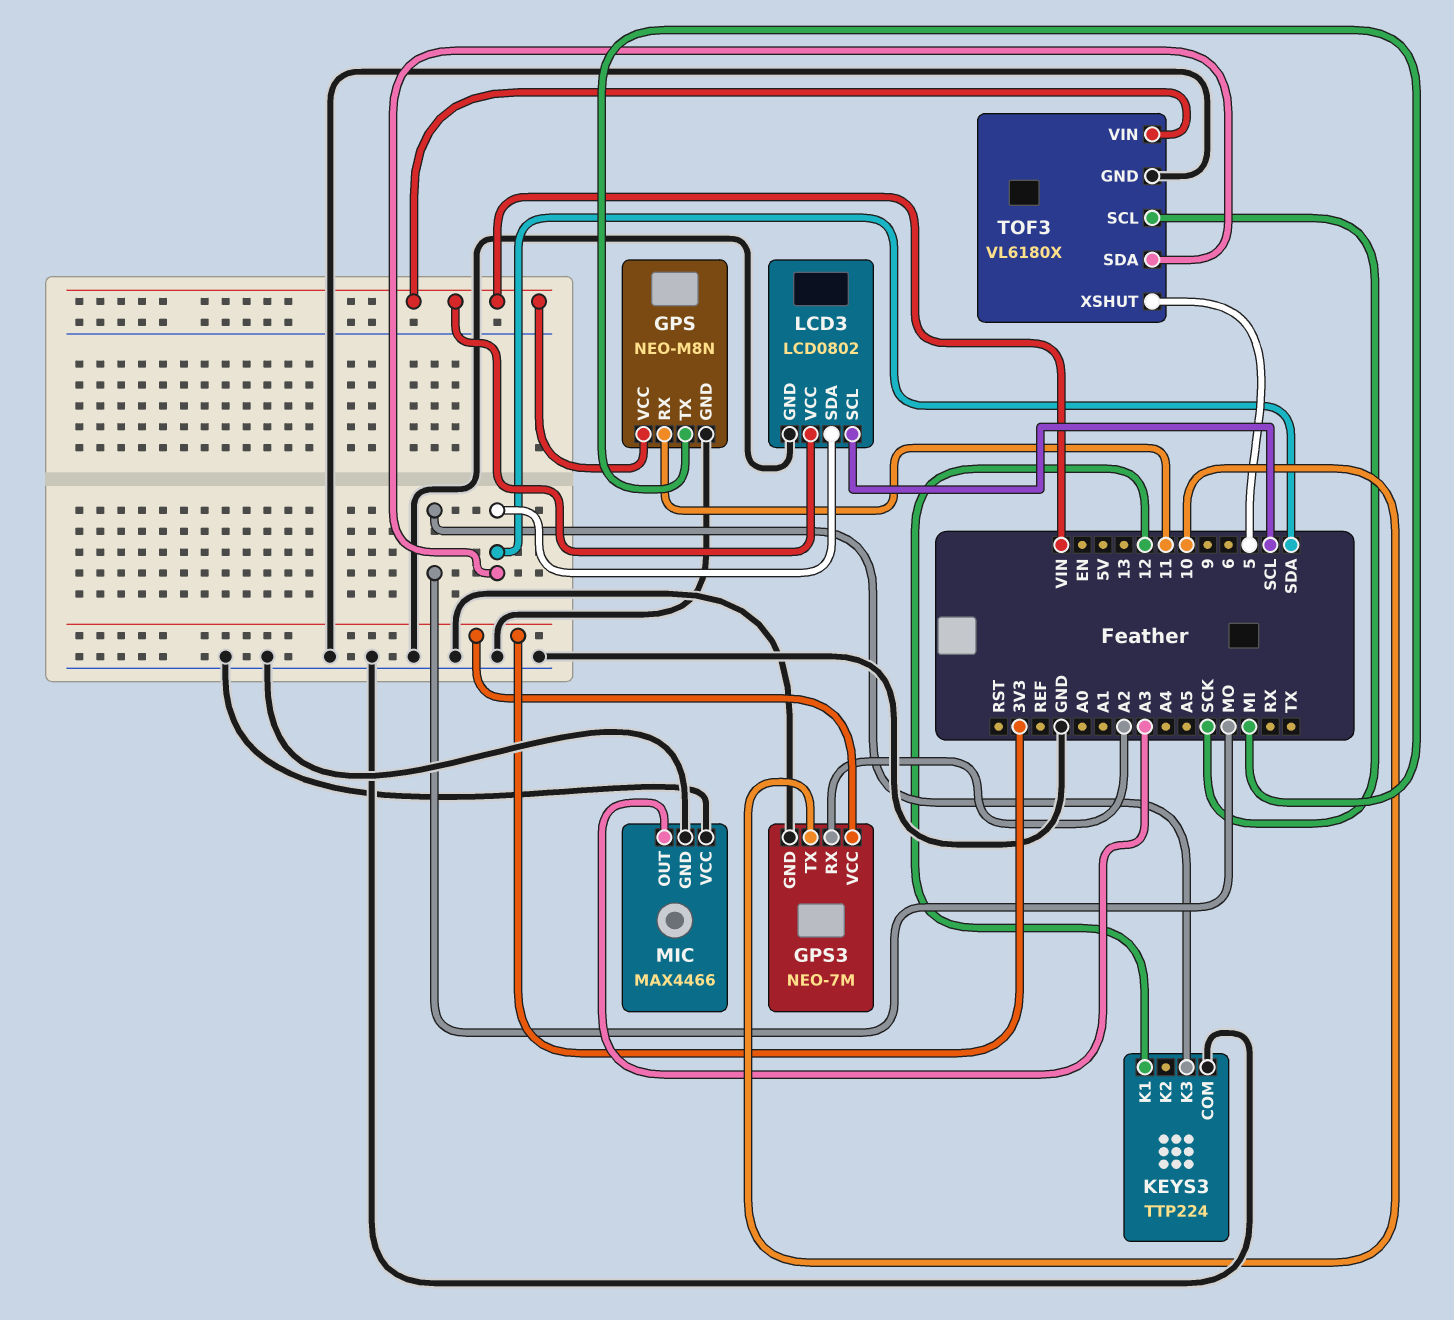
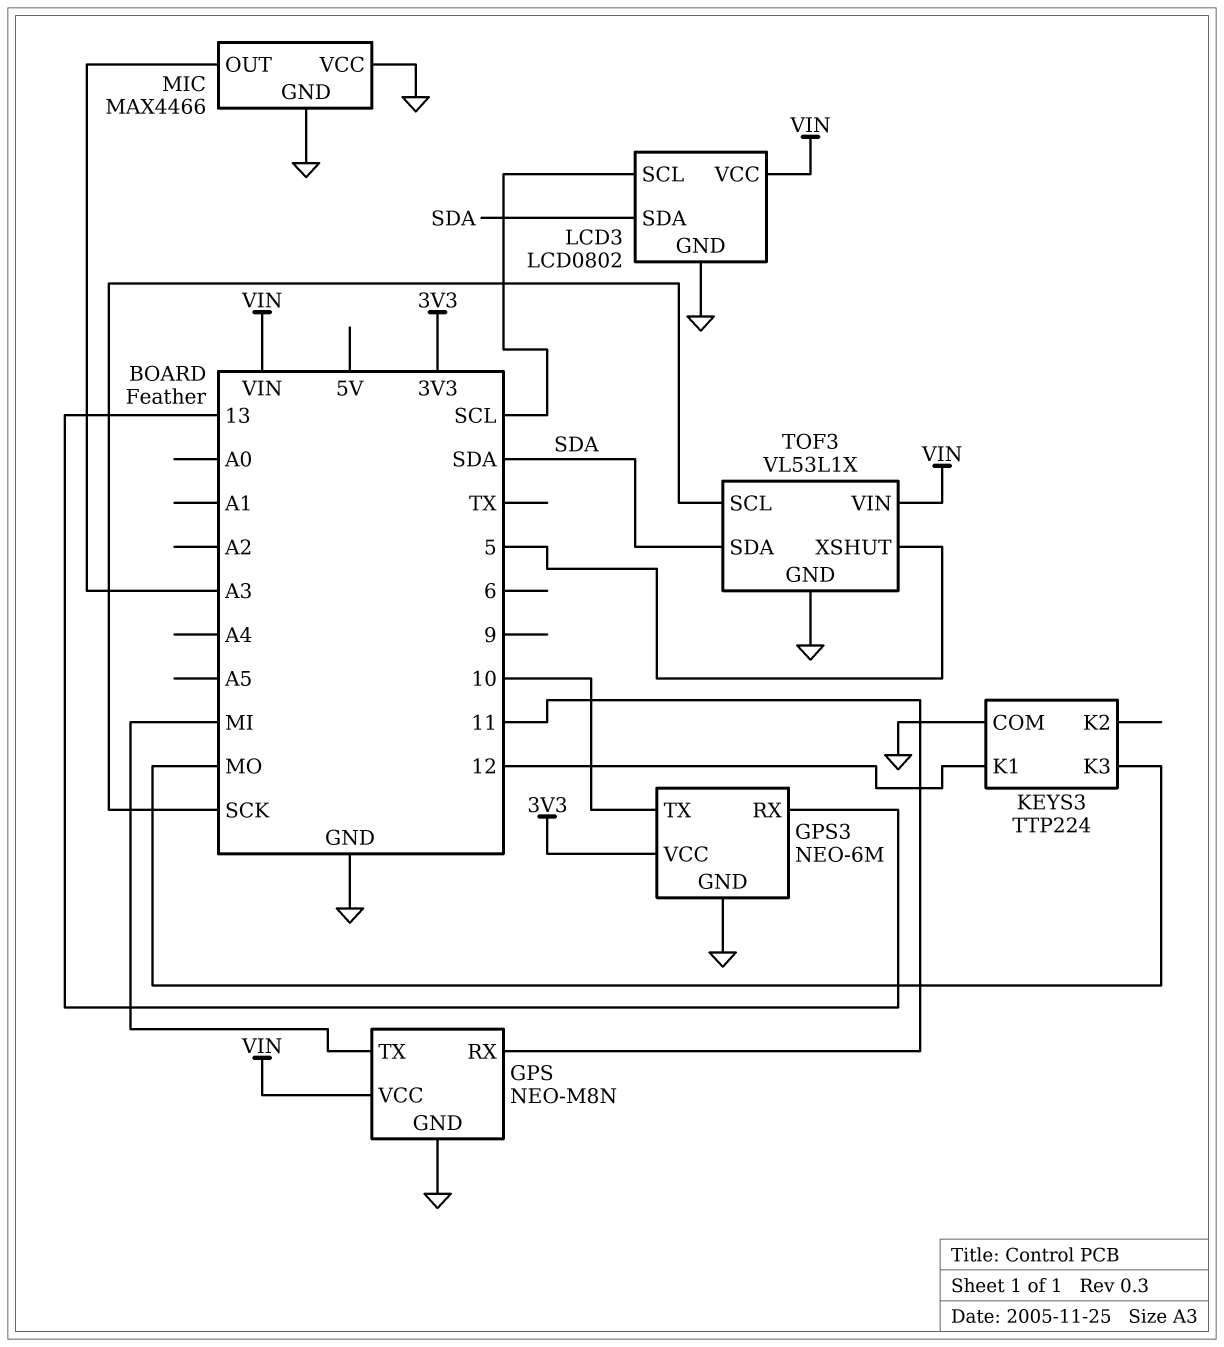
GPS3: NEO-7M -> NEO-6M
GPS3 pin RX: A2 -> 13
TOF3: VL6180X -> VL53L1X

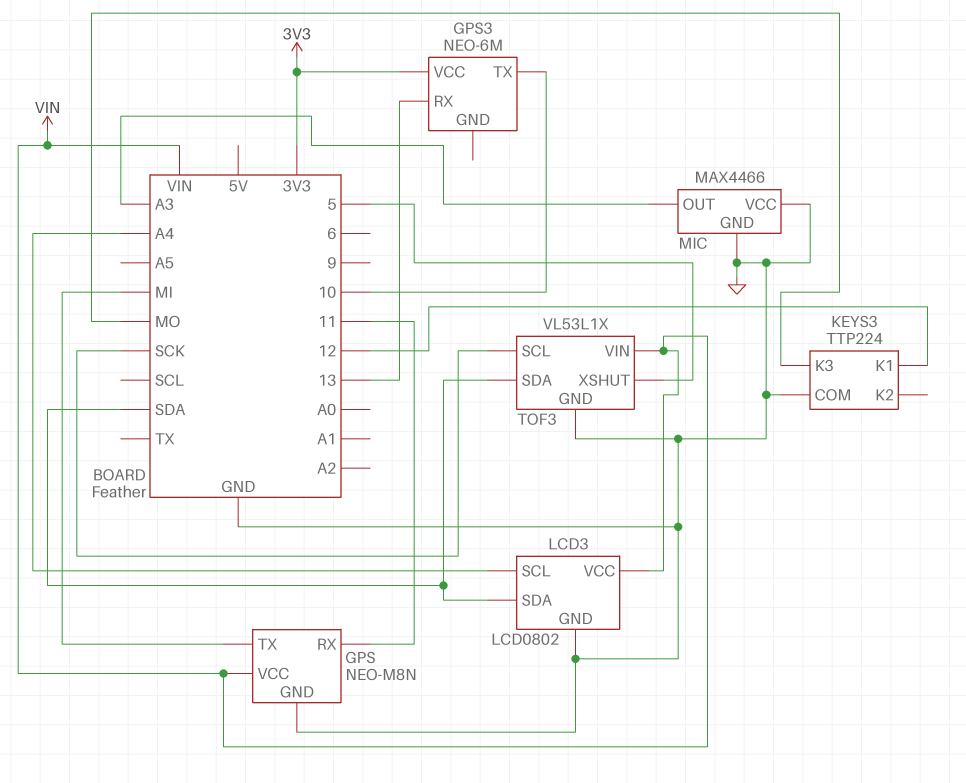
GPS3 pin GND: GND -> none
LCD3 pin SCL: SCL -> A4

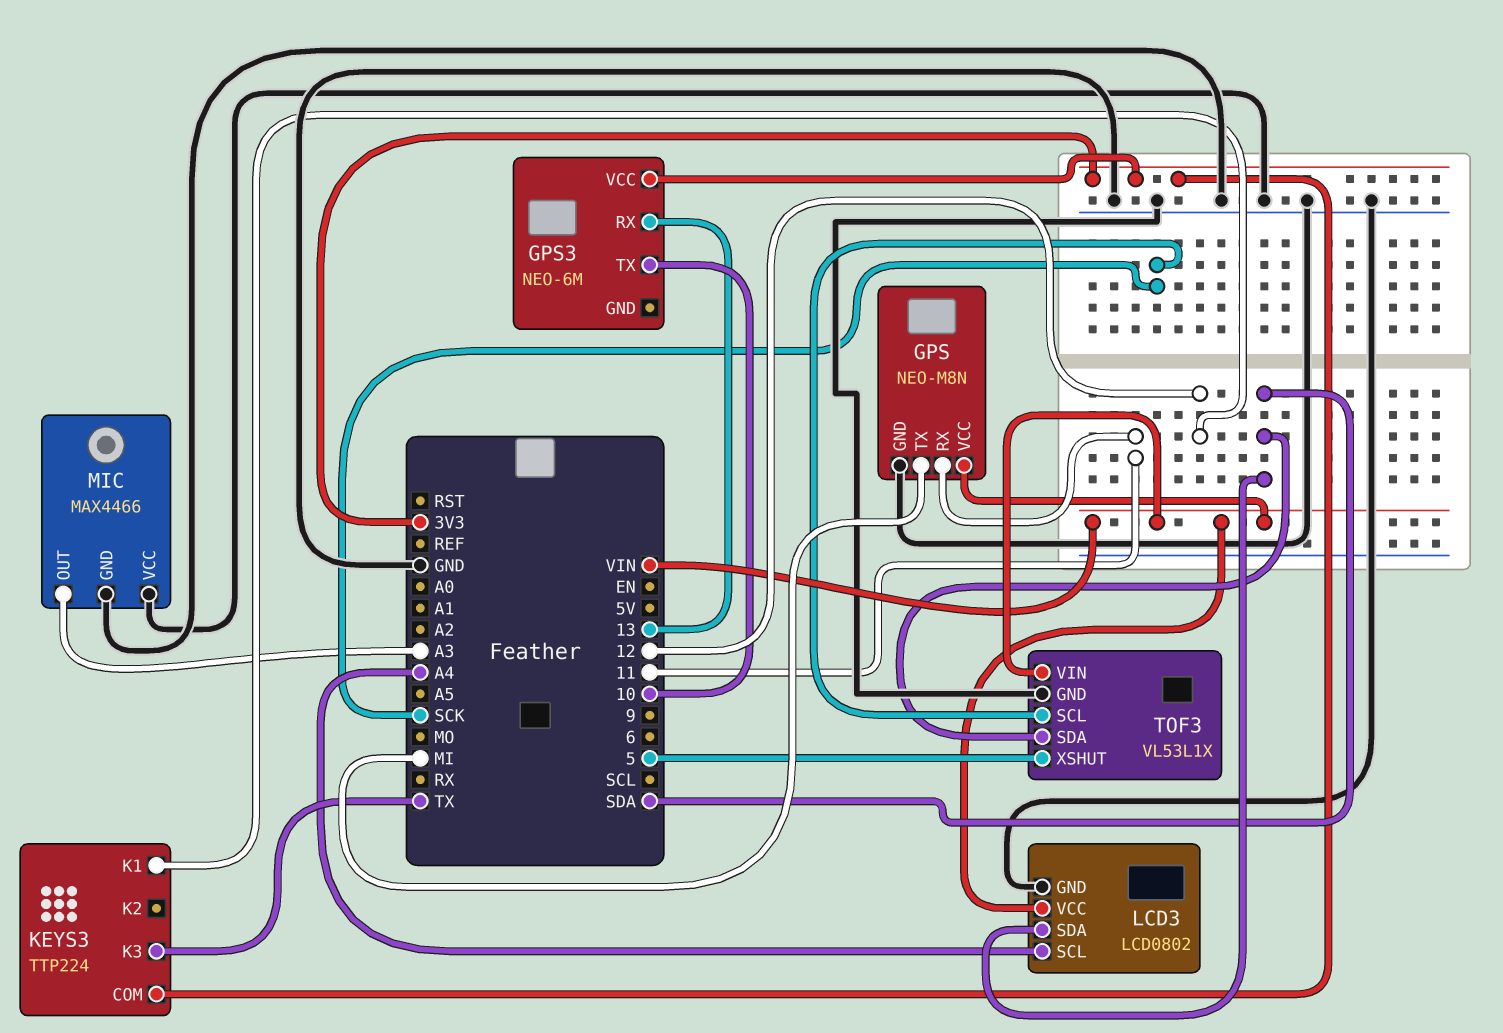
KEYS3 pin COM: GND -> 3V3
KEYS3 pin K3: MO -> TX

